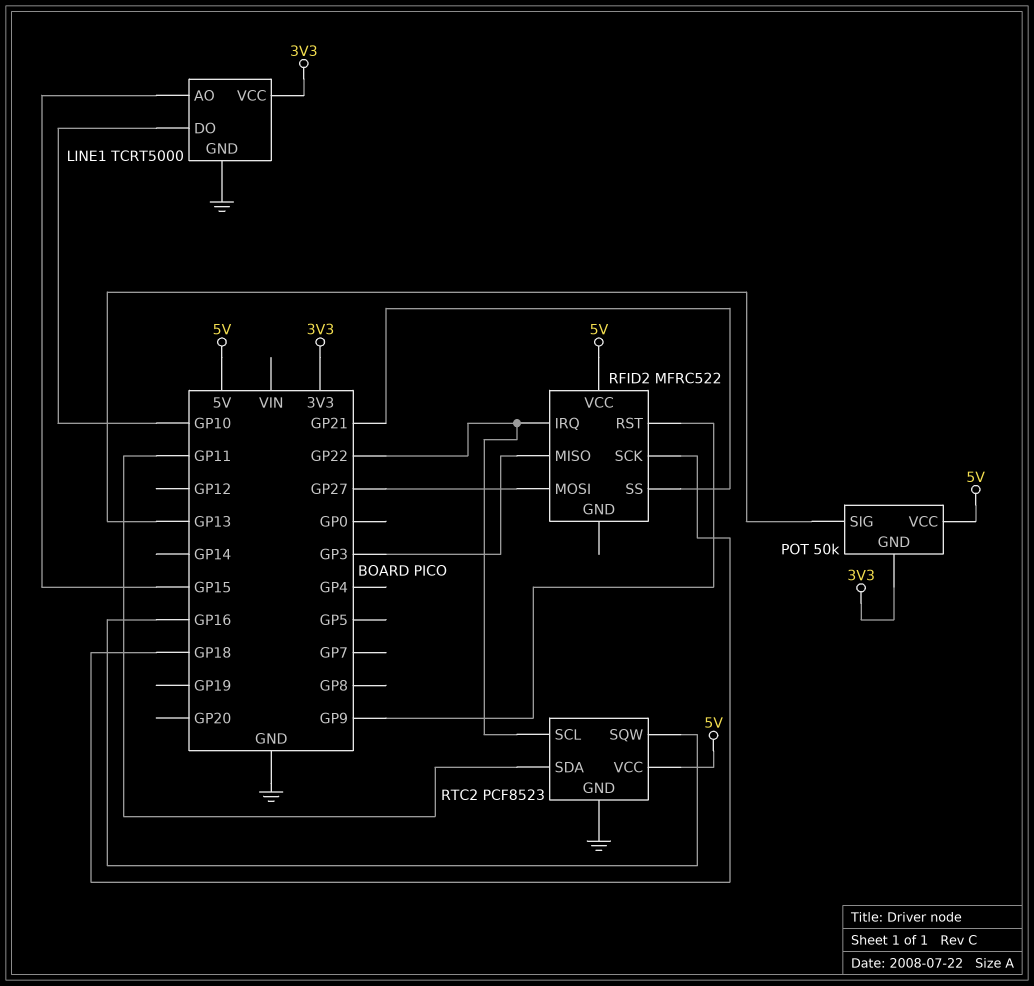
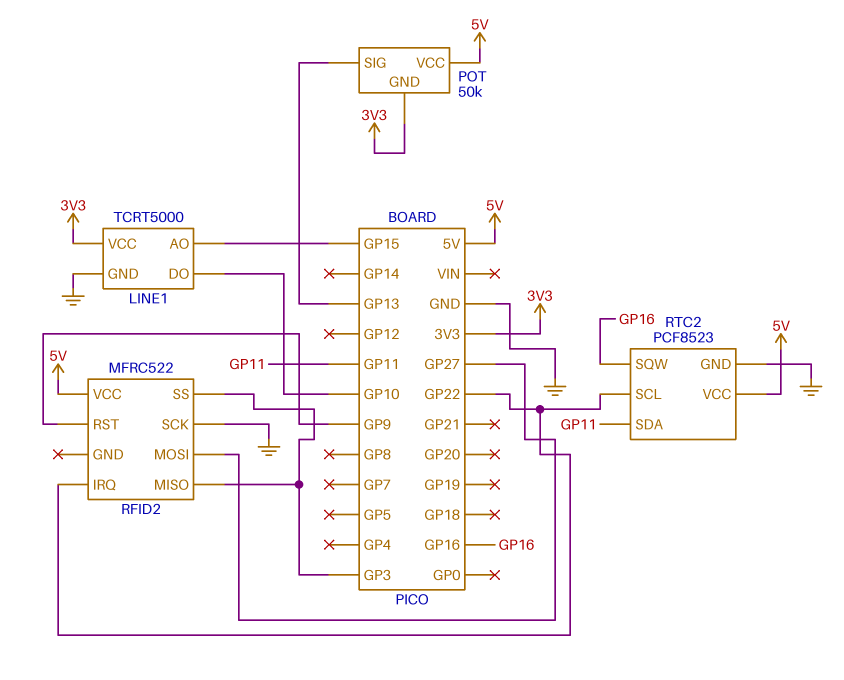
RFID2 pin SCK: GP18 -> GND
RFID2 pin SS: GP21 -> GP3

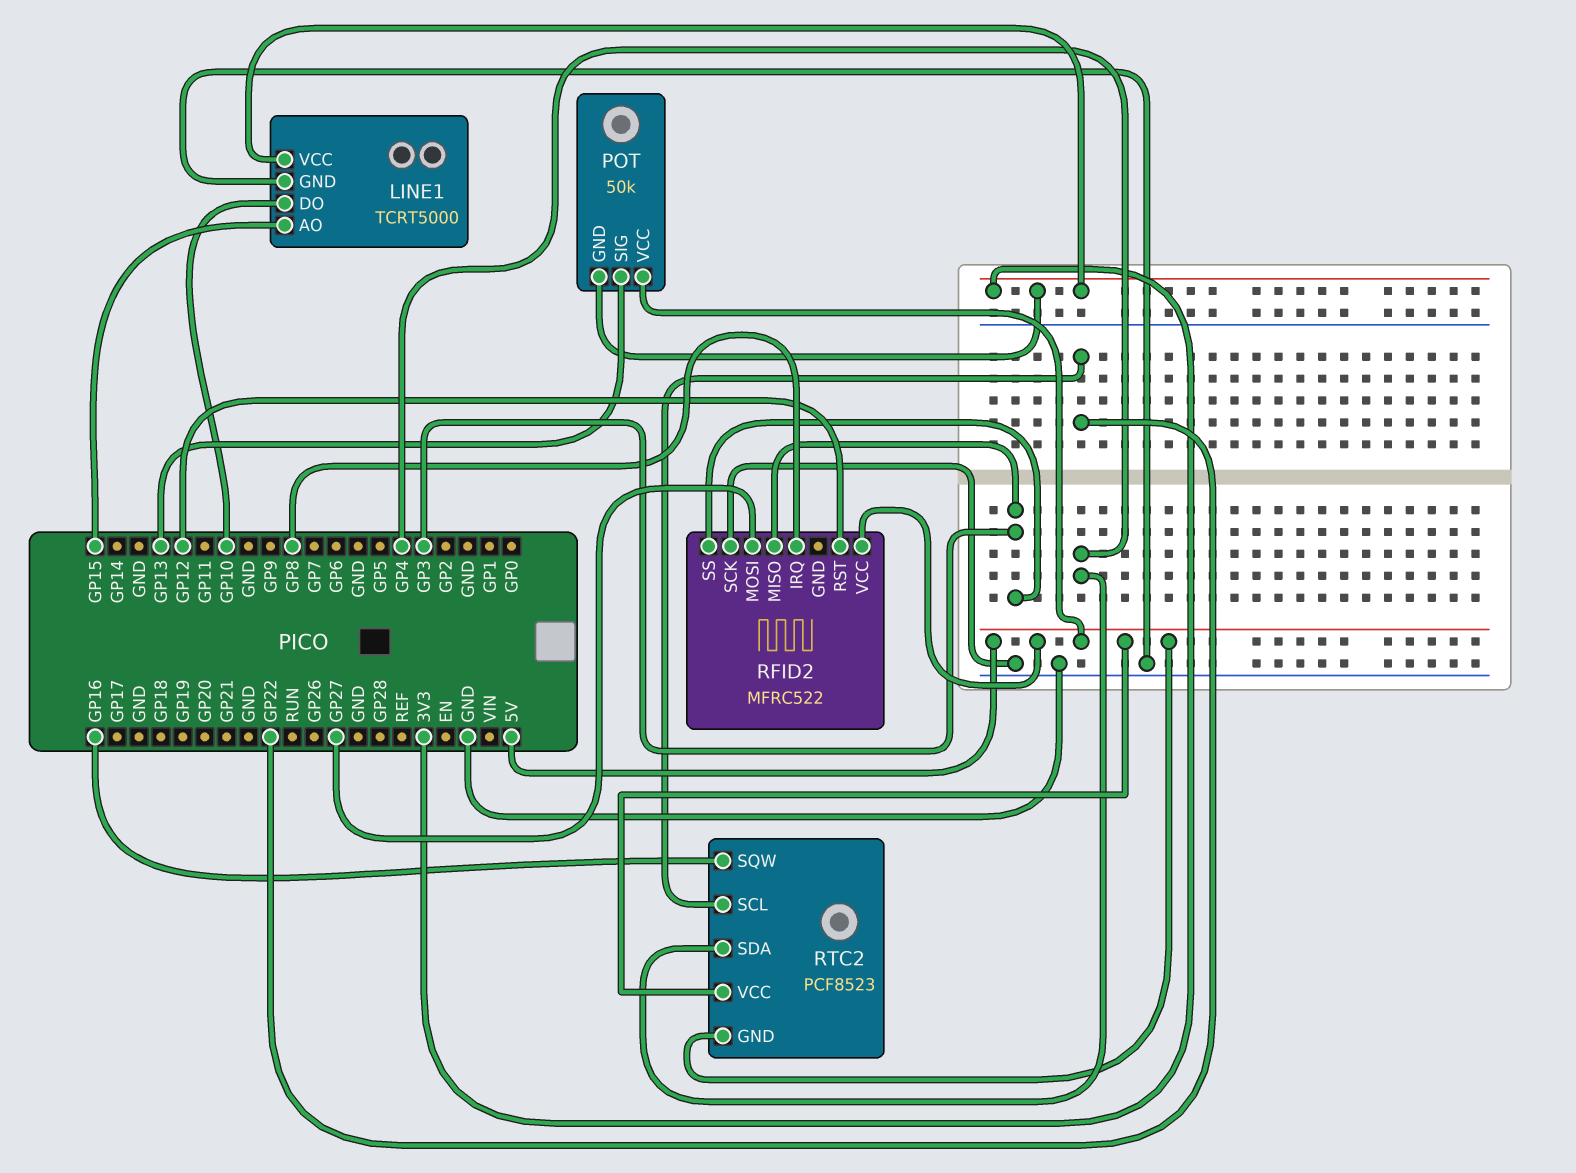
RFID2 pin IRQ: GP22 -> GP8
RFID2 pin RST: GP9 -> GP12
RTC2 pin GND: GND -> 5V
RTC2 pin SDA: GP11 -> GP4

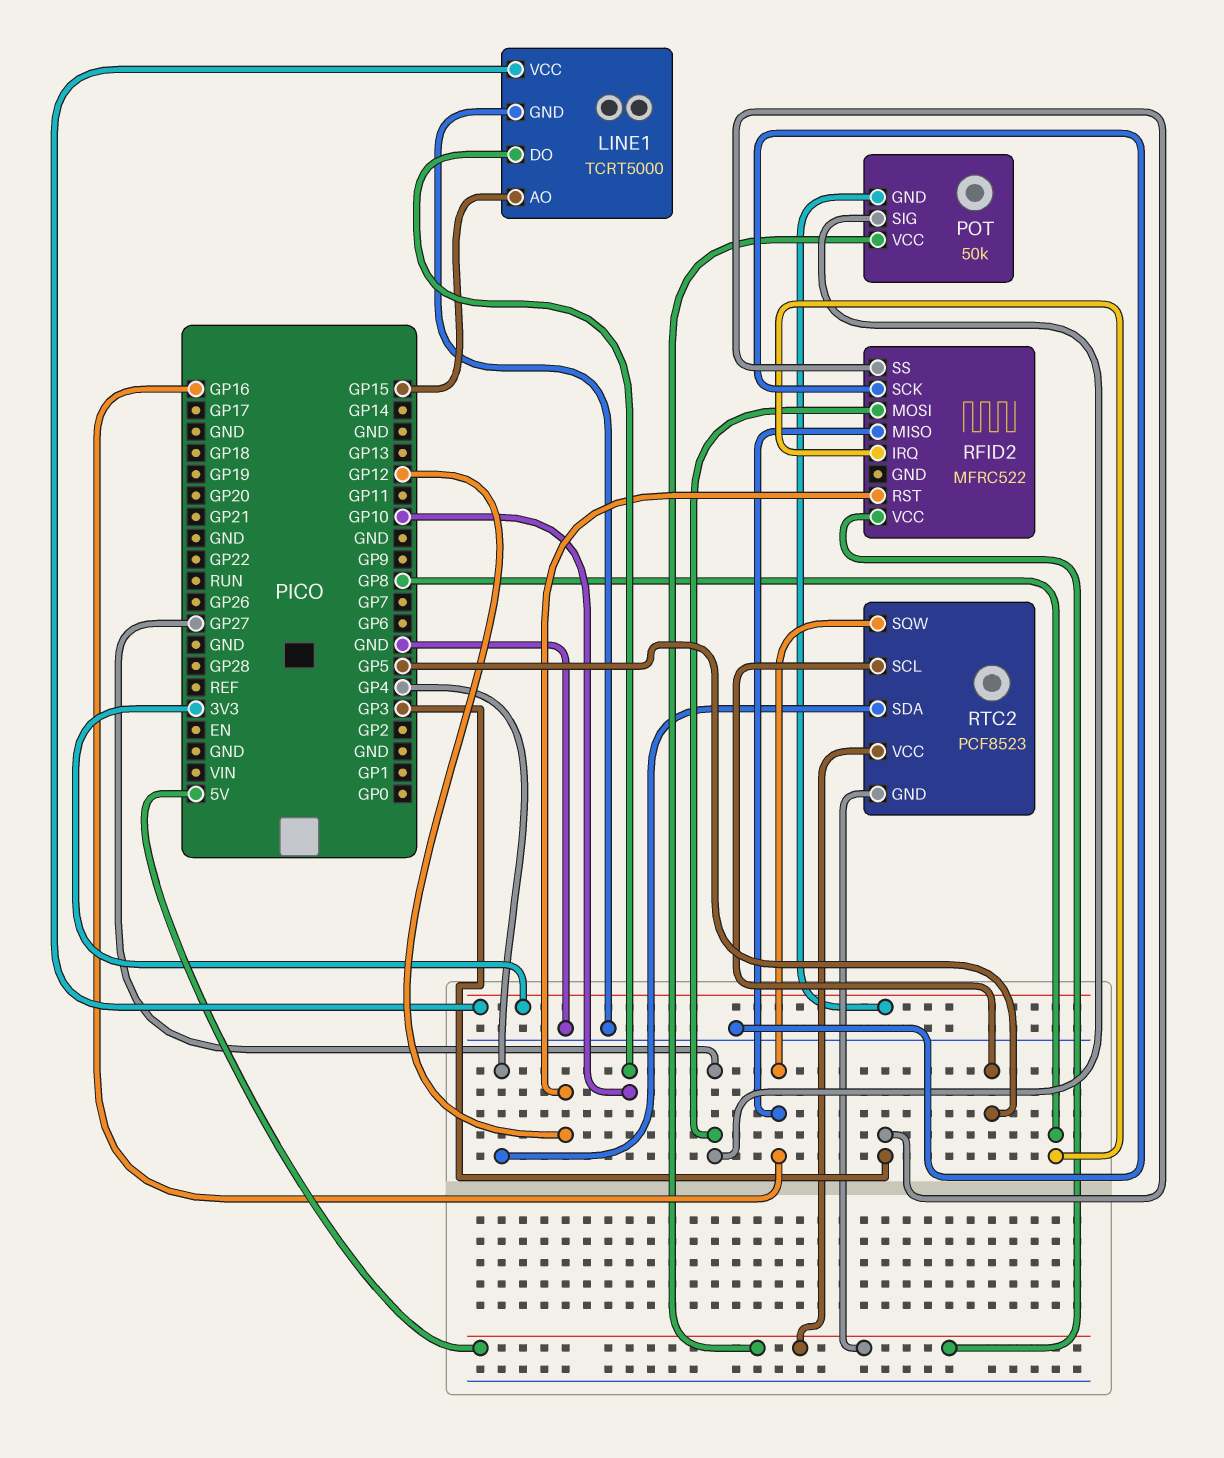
POT pin SIG: GP13 -> GP27
RFID2 pin MISO: GP3 -> GP16
RTC2 pin SCL: GP22 -> GP5

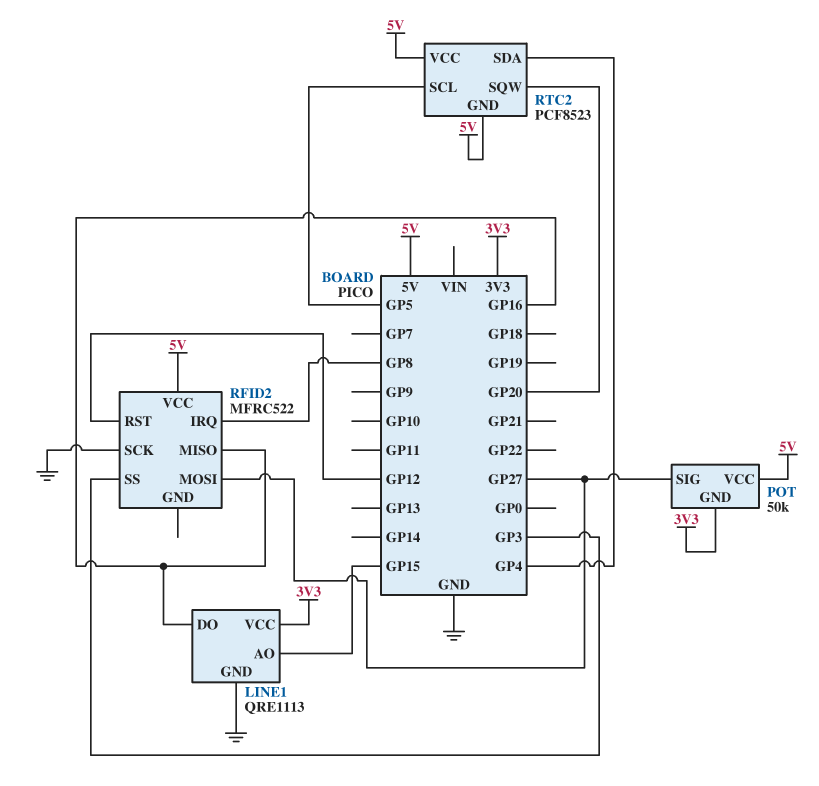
LINE1: TCRT5000 -> QRE1113
LINE1 pin DO: GP10 -> GP16
RTC2 pin SQW: GP16 -> GP20

